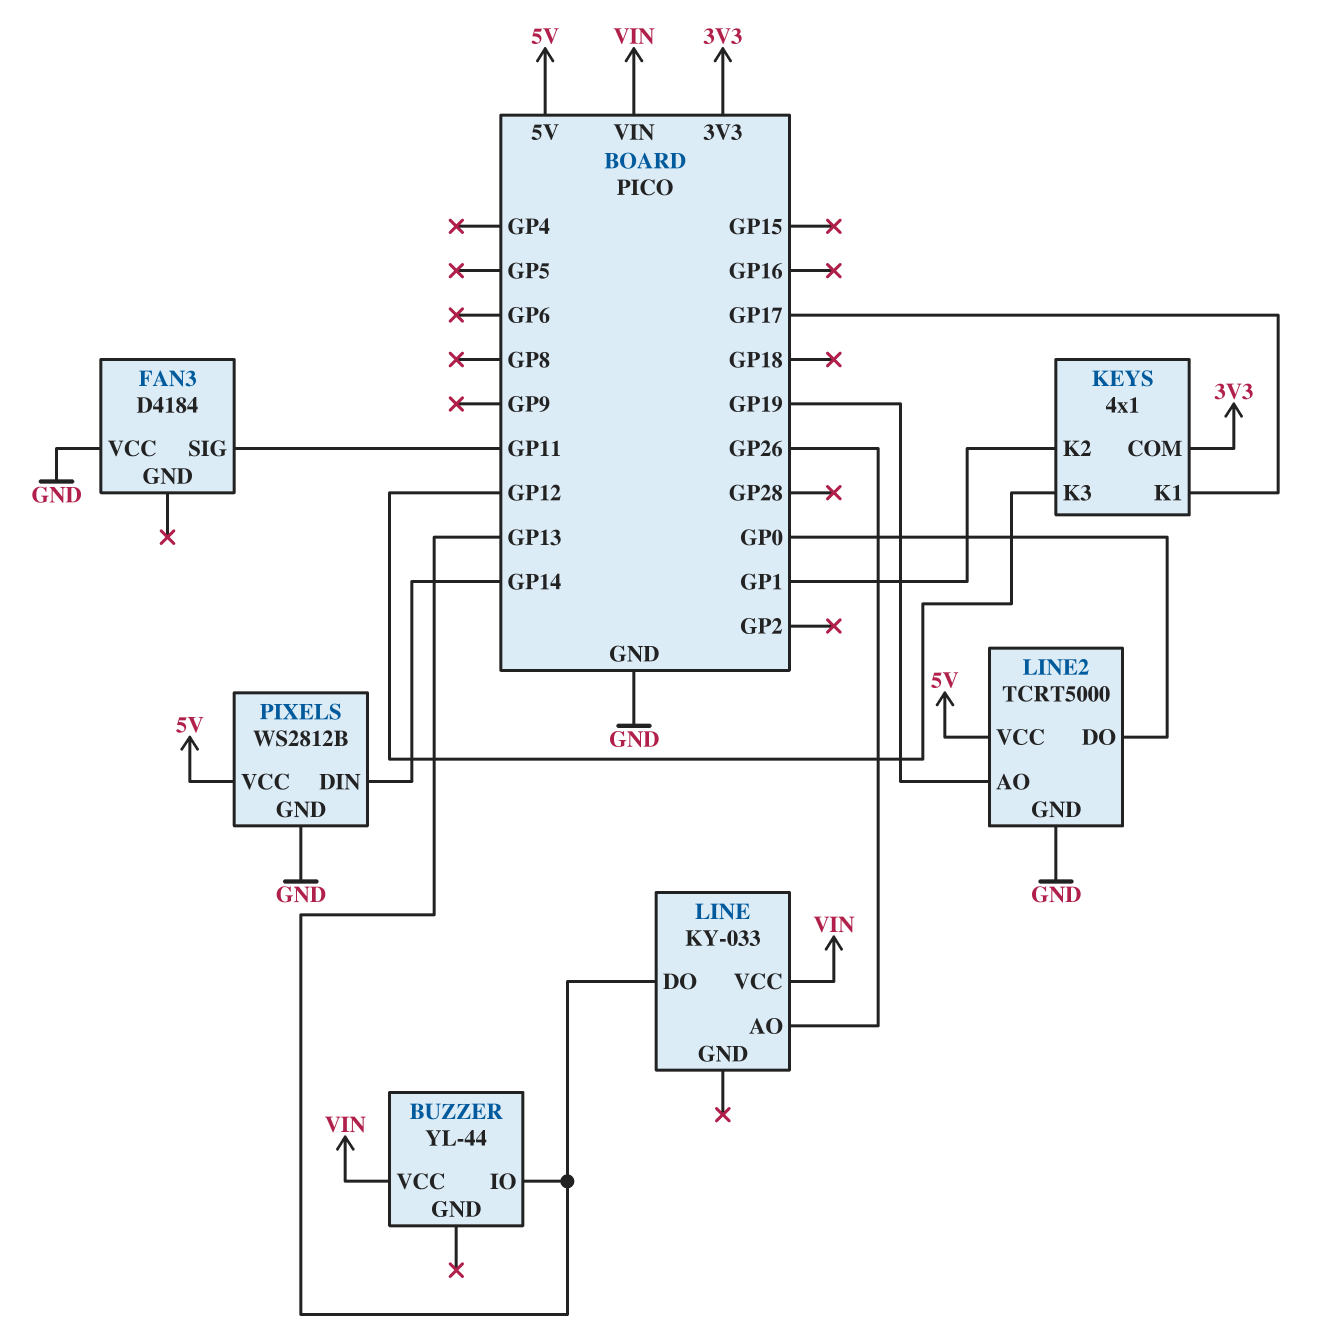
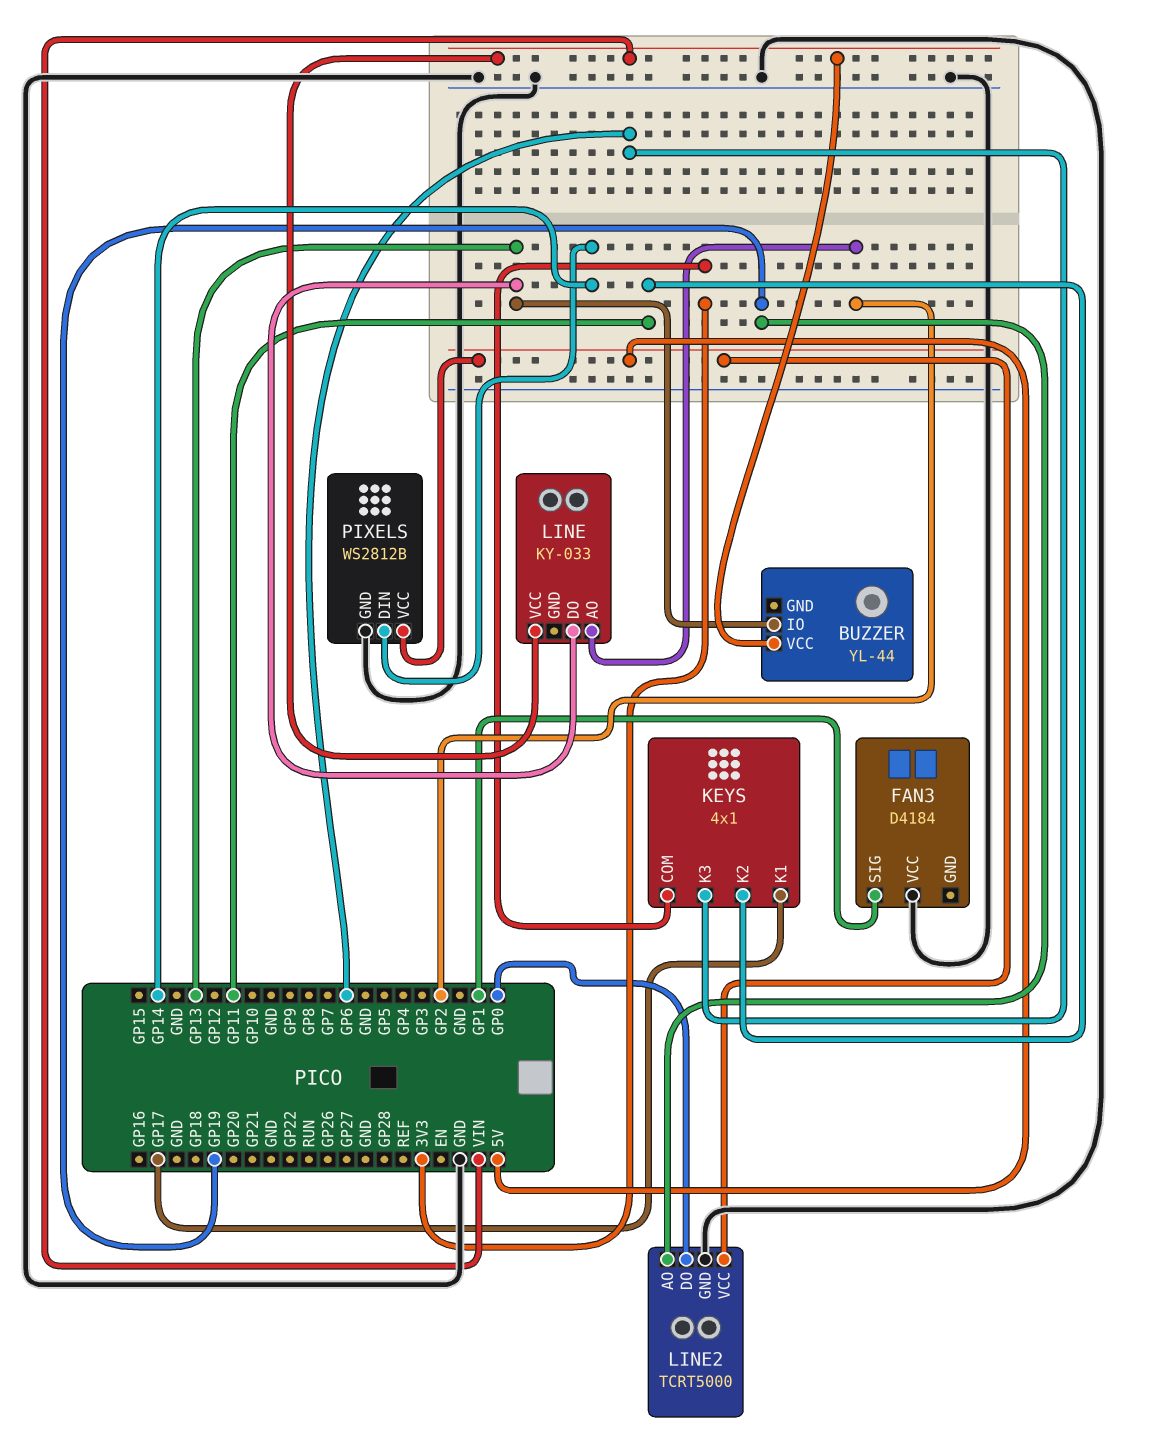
FAN3 pin SIG: GP11 -> GP1
KEYS pin K2: GP1 -> GP11
KEYS pin K3: GP12 -> GP6
LINE pin AO: GP26 -> GP2

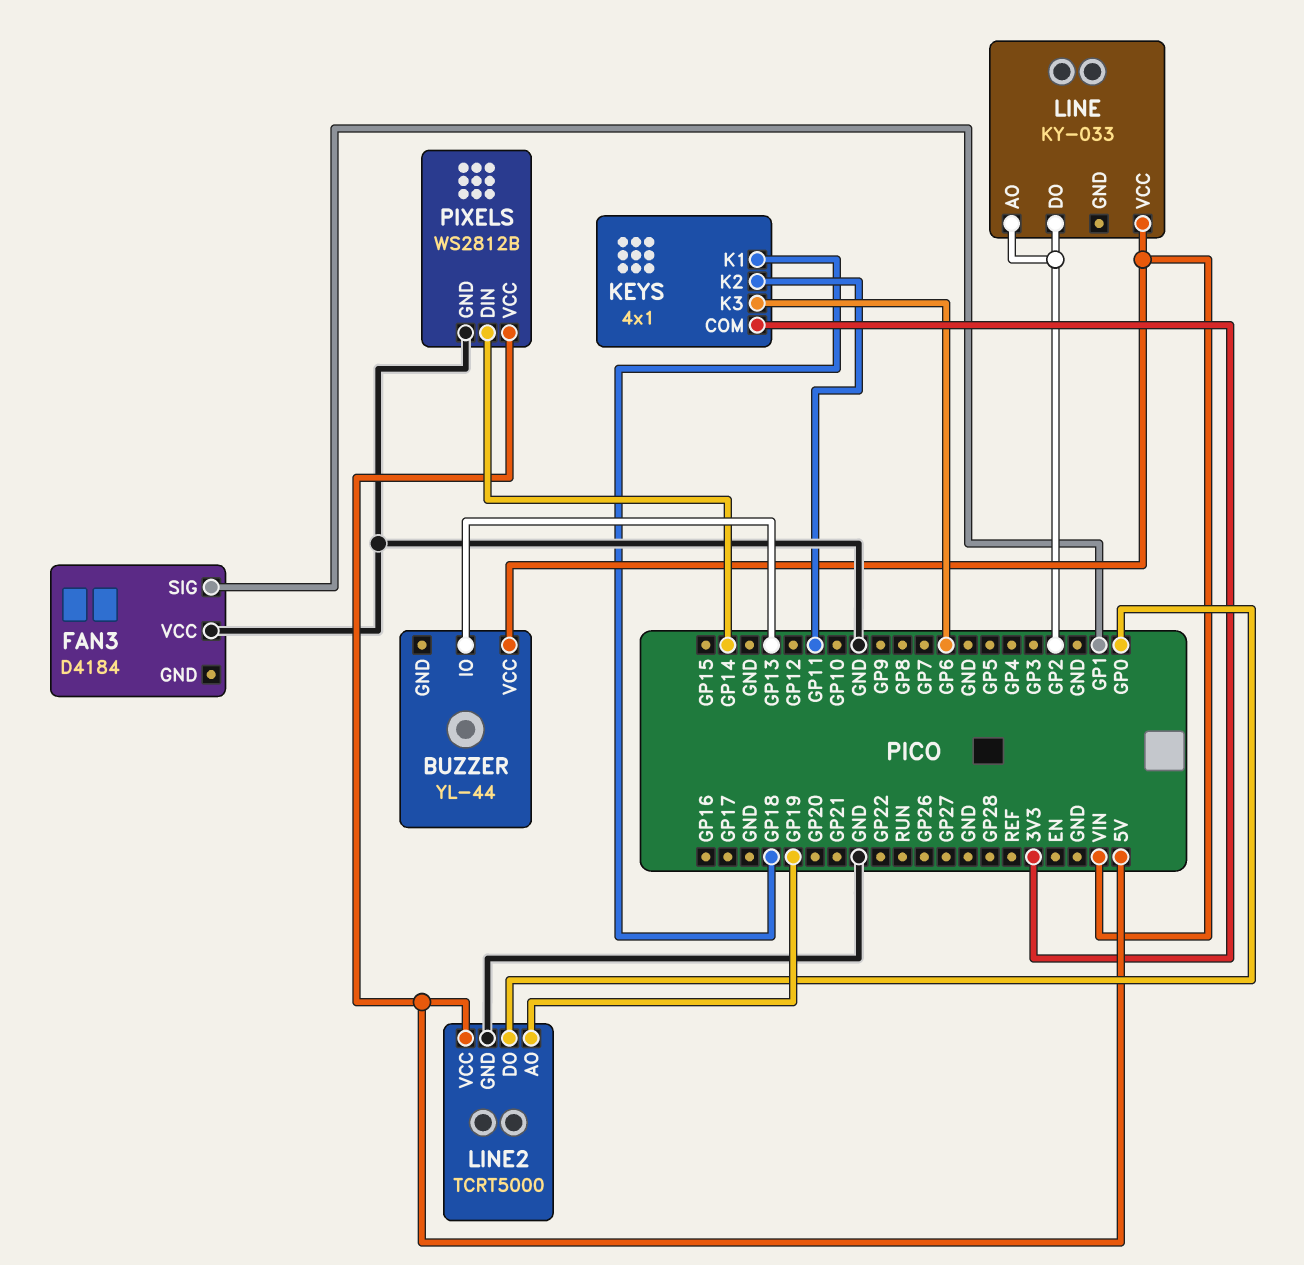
KEYS pin K1: GP17 -> GP18
LINE pin DO: GP13 -> GP2

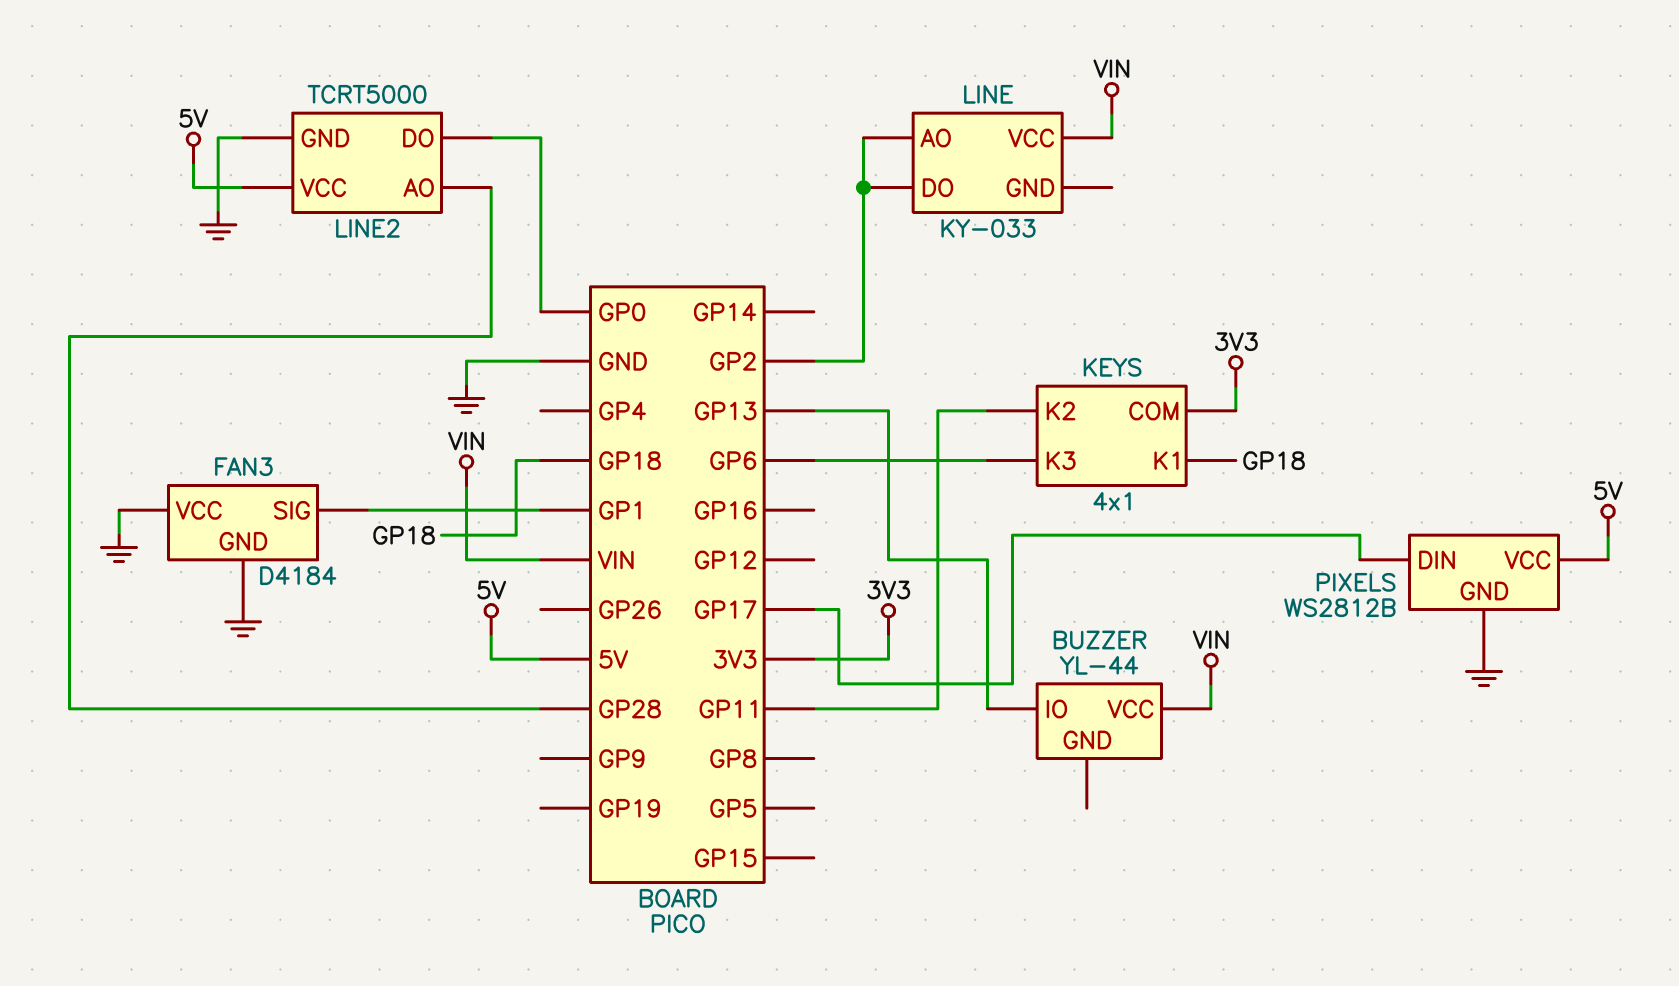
FAN3 pin GND: none -> GND
LINE2 pin AO: GP19 -> GP28
PIXELS pin DIN: GP14 -> GP17

